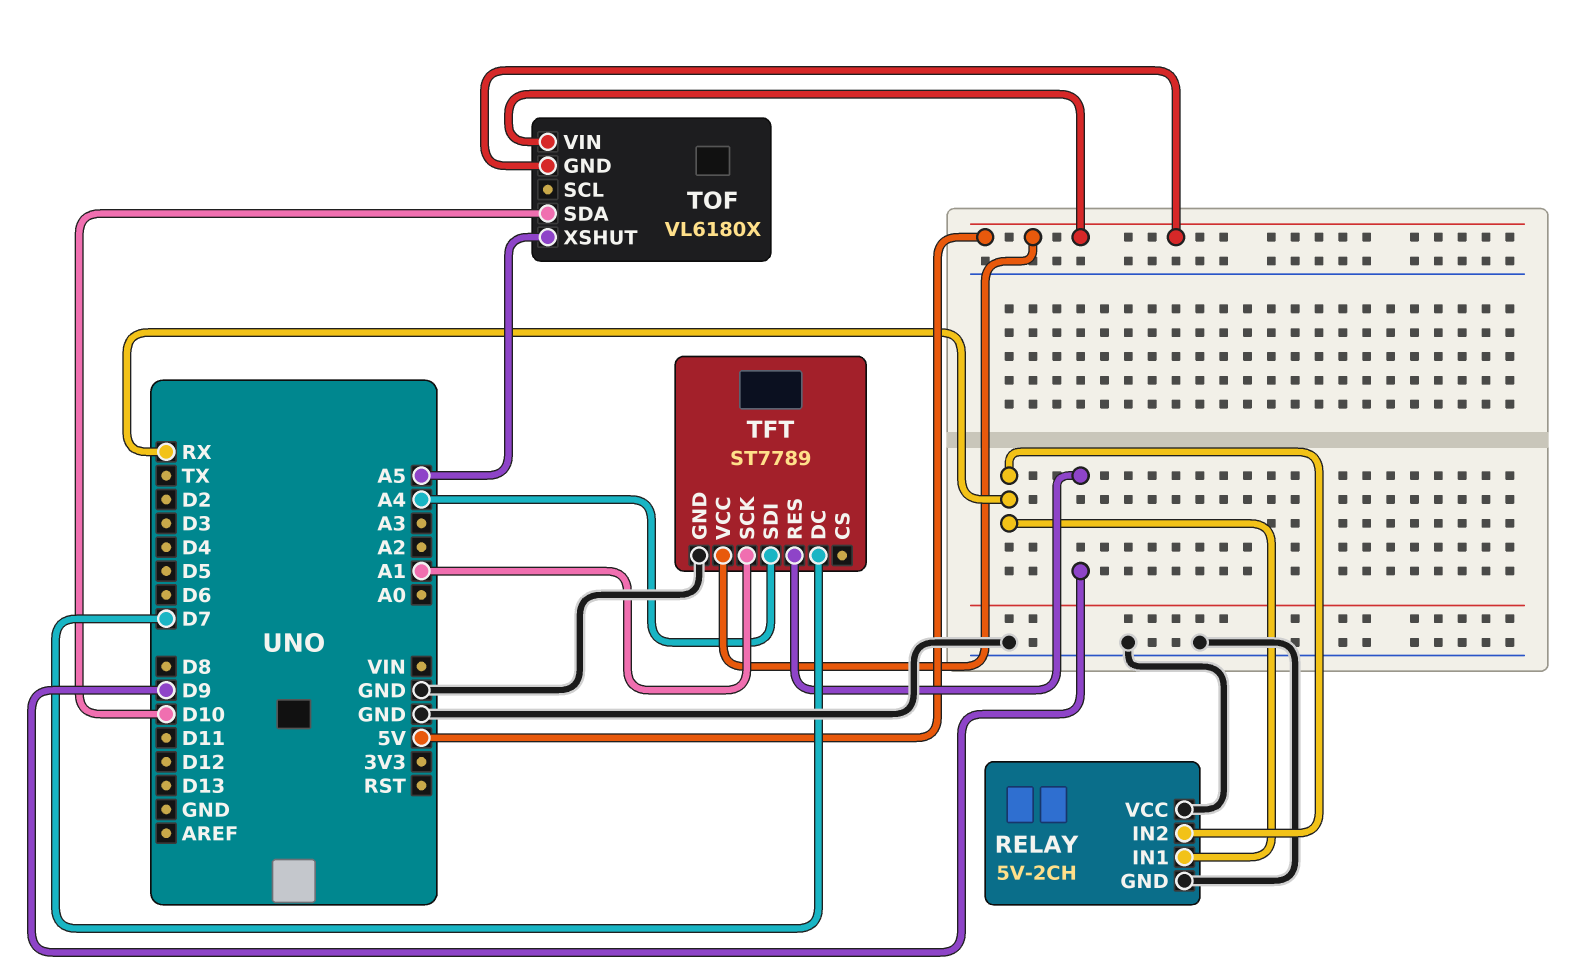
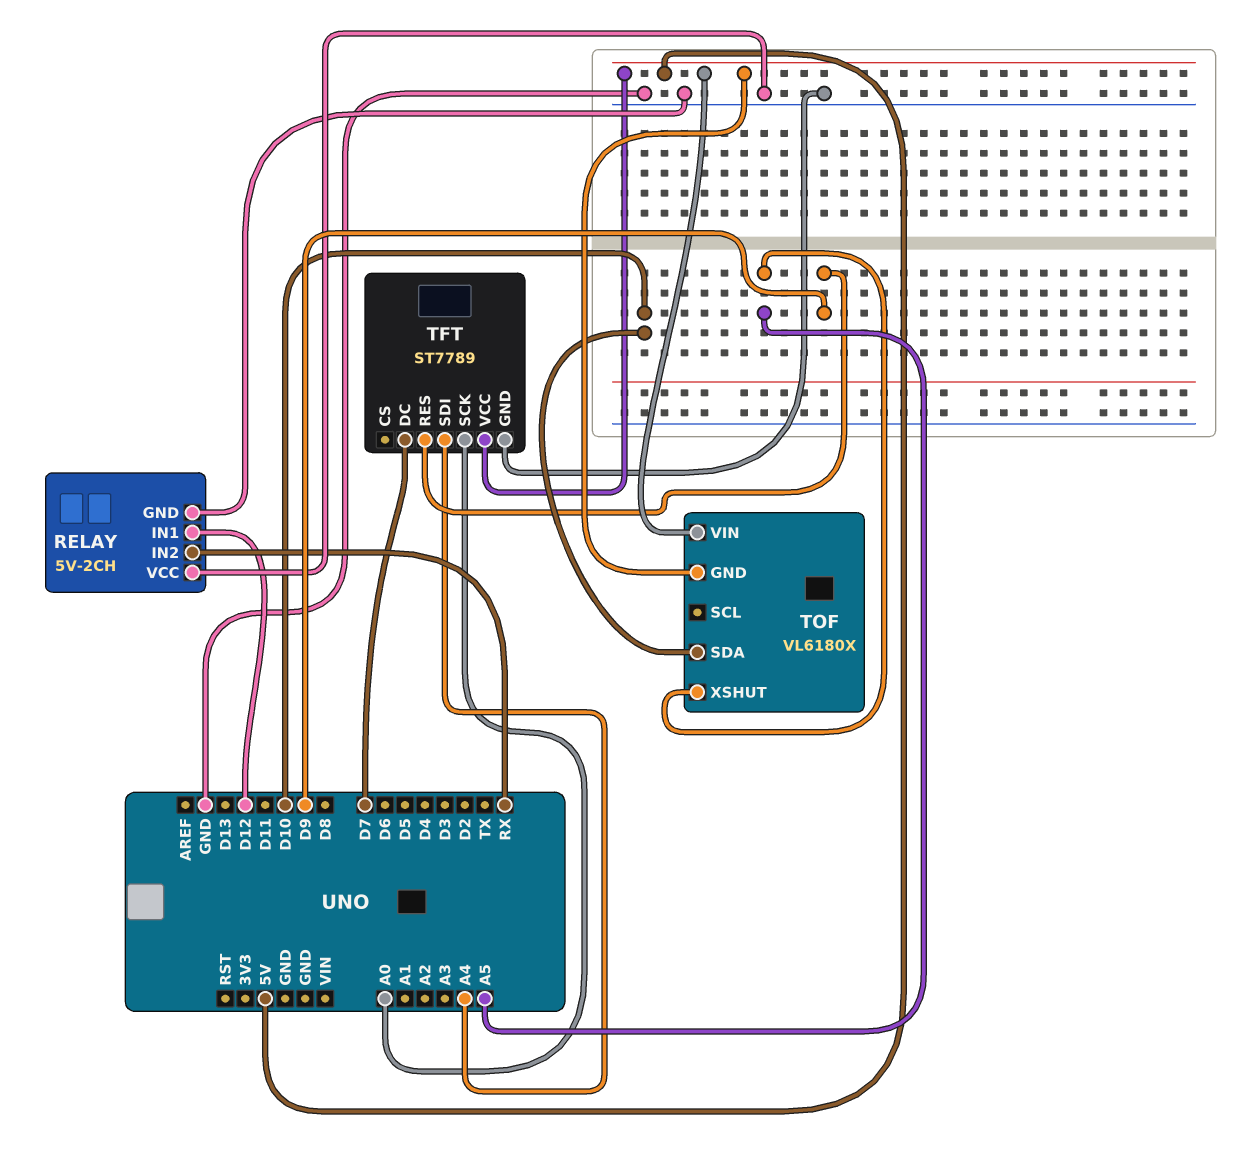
RELAY pin IN1: RX -> D12
TFT pin SCK: A1 -> A0

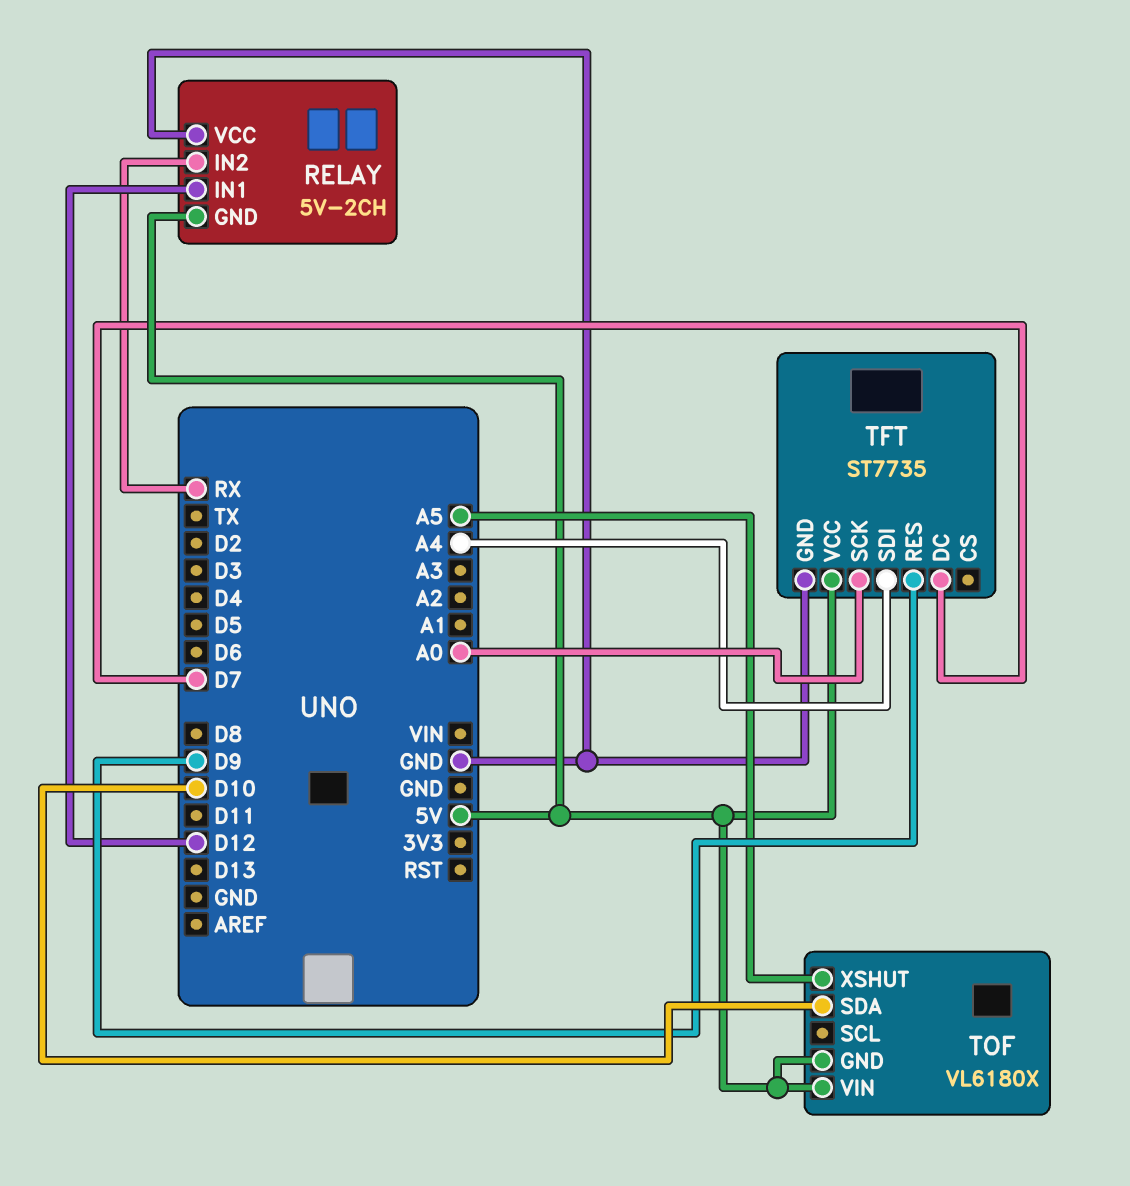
RELAY pin GND: GND -> 5V
TFT: ST7789 -> ST7735

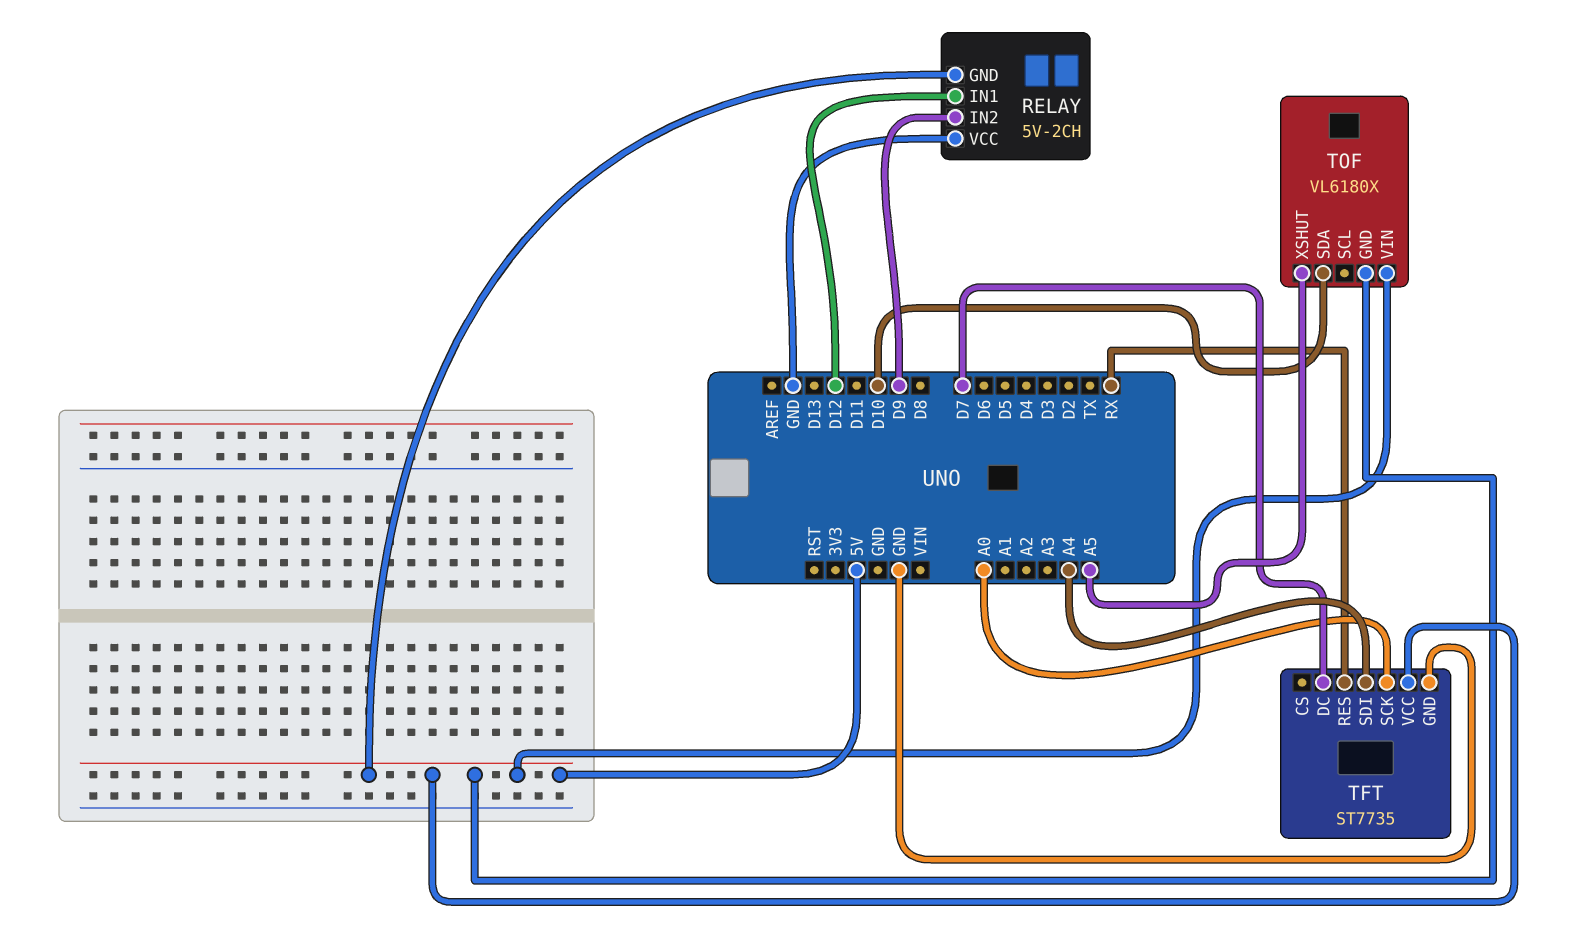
RELAY pin IN2: RX -> D9
TFT pin RES: D9 -> RX

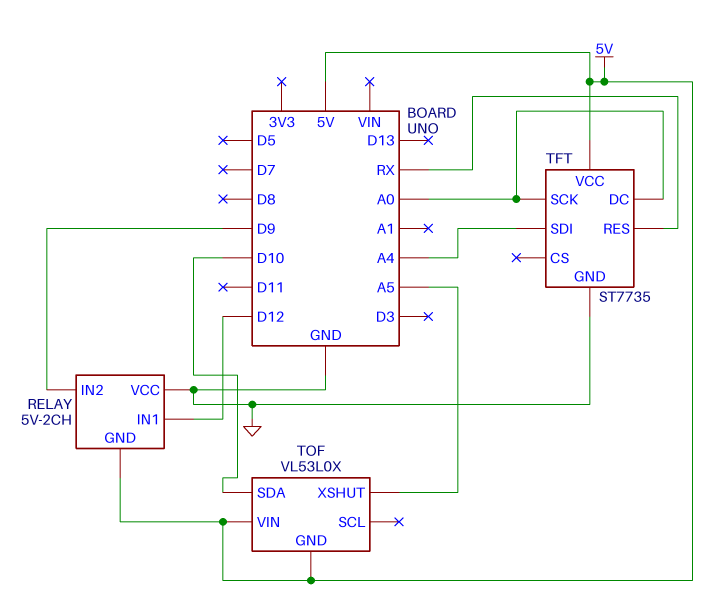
TFT pin DC: D7 -> A0
TOF: VL6180X -> VL53L0X

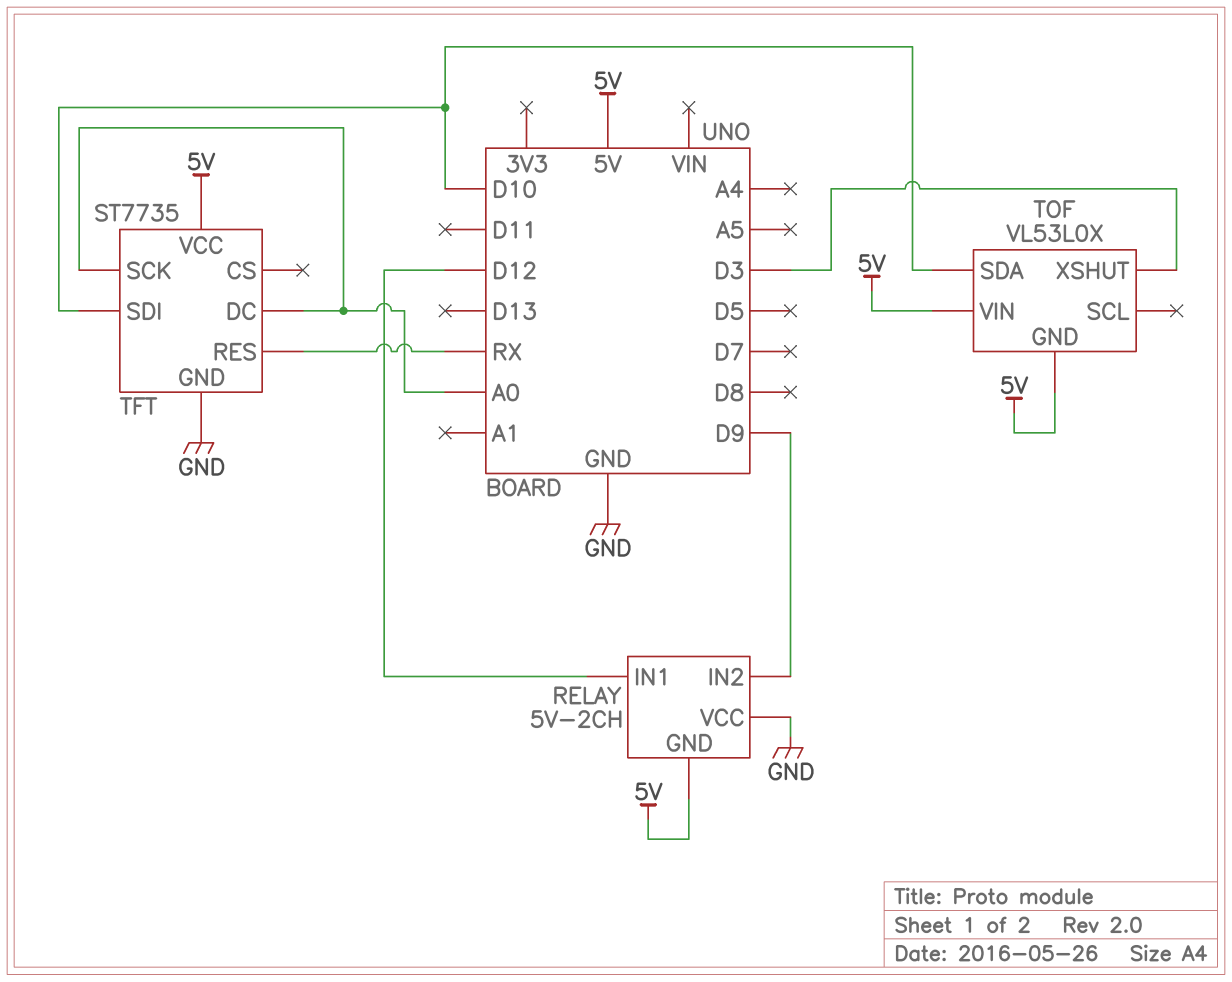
TFT pin SDI: A4 -> D10
TOF pin XSHUT: A5 -> D3

